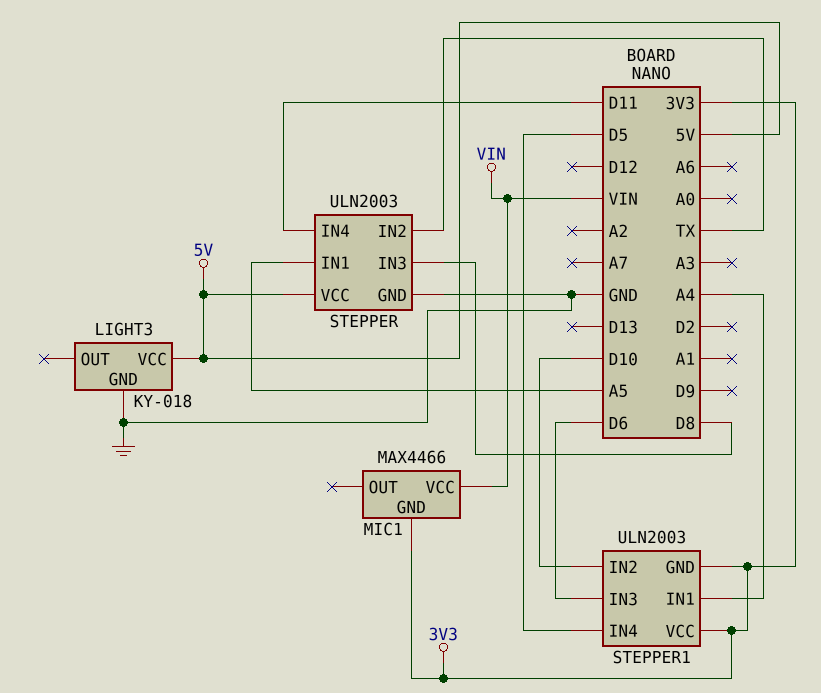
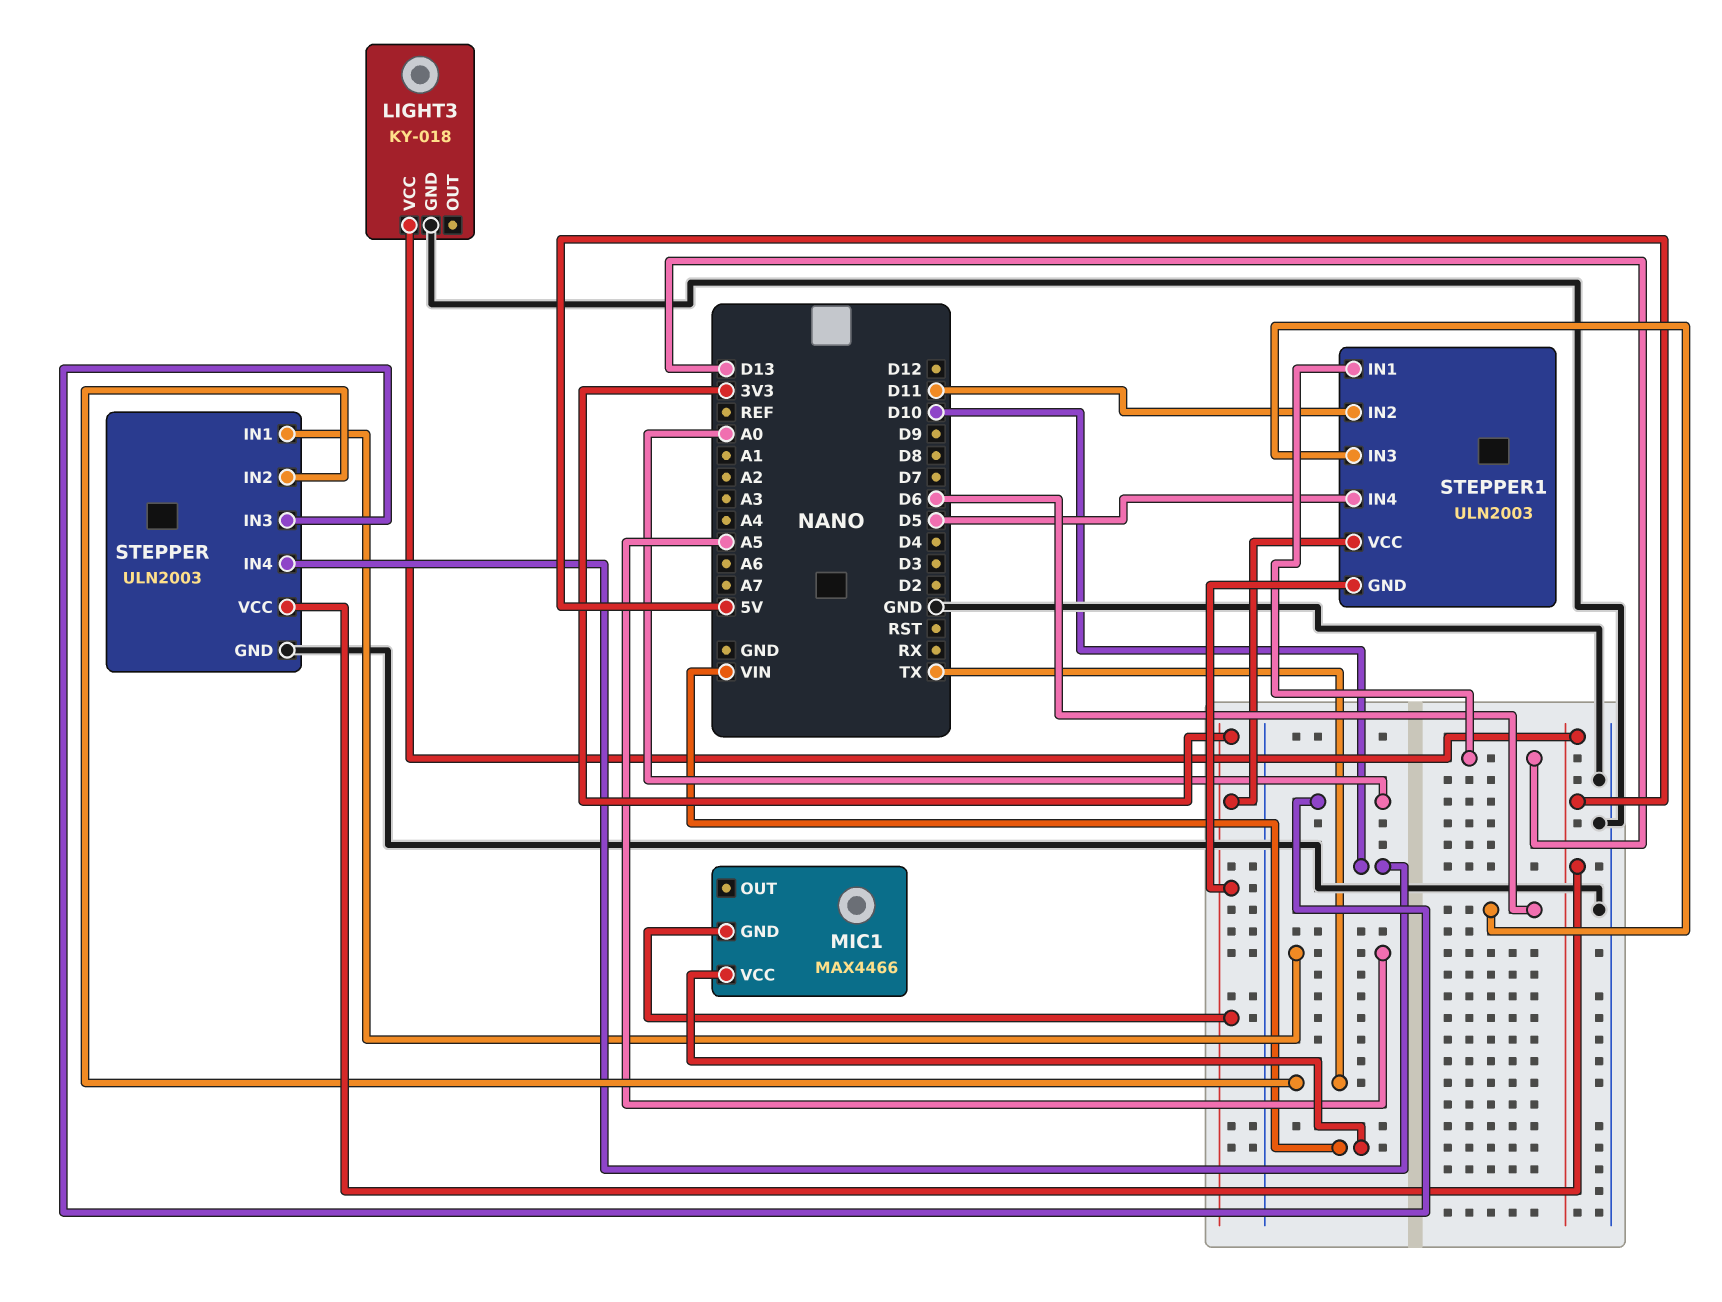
STEPPER pin IN3: D8 -> A0
STEPPER pin IN4: D11 -> D10
STEPPER1 pin IN1: A4 -> D13
STEPPER1 pin IN2: D10 -> D11

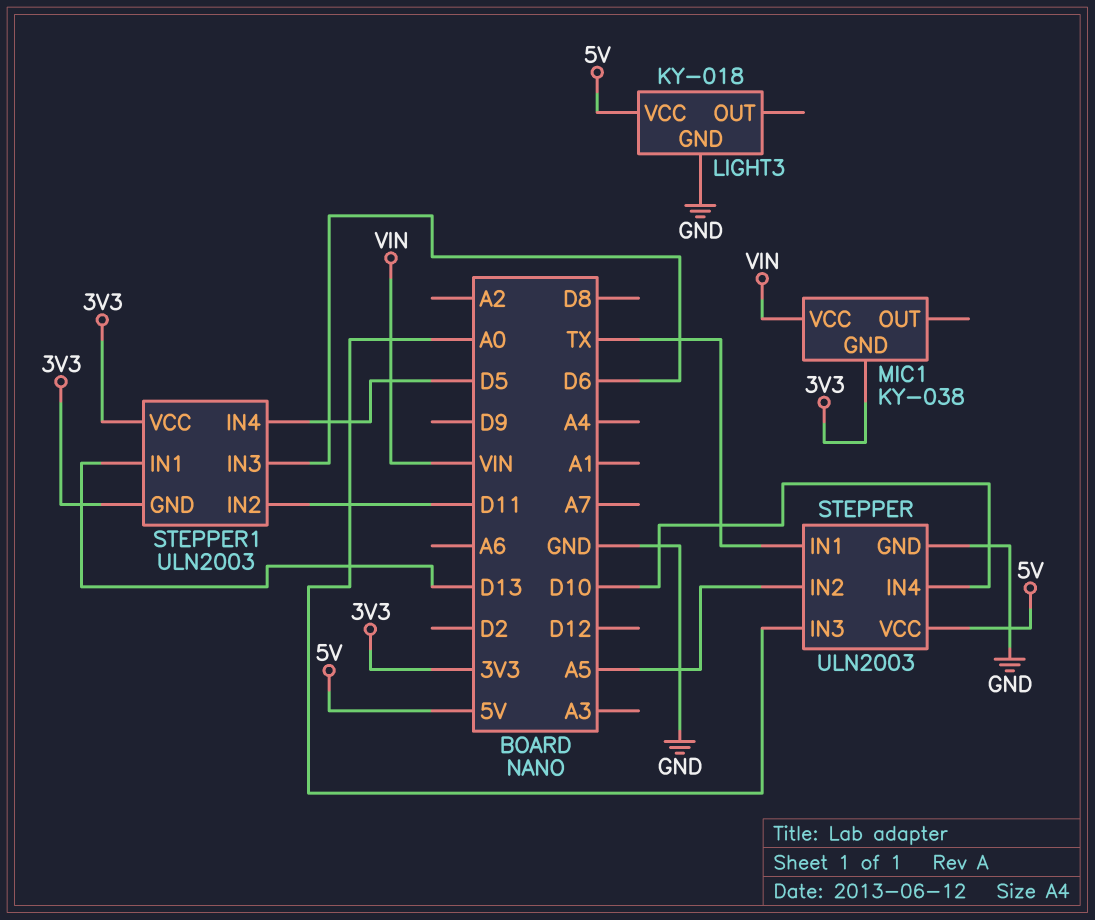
MIC1: MAX4466 -> KY-038
STEPPER pin IN1: A5 -> TX
STEPPER pin IN2: TX -> A5

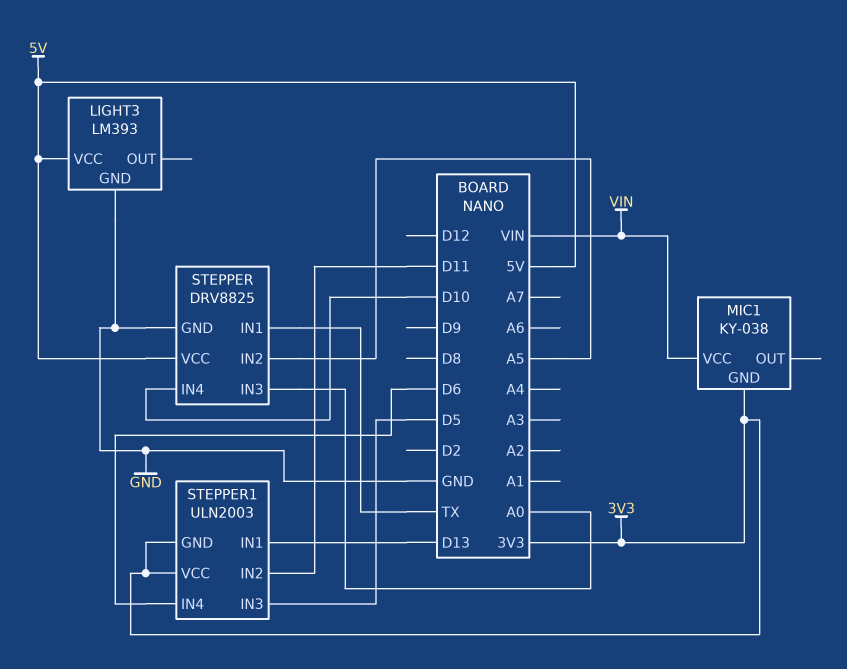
LIGHT3: KY-018 -> LM393
STEPPER: ULN2003 -> DRV8825
STEPPER1 pin IN3: D6 -> D5
STEPPER1 pin IN4: D5 -> D6

